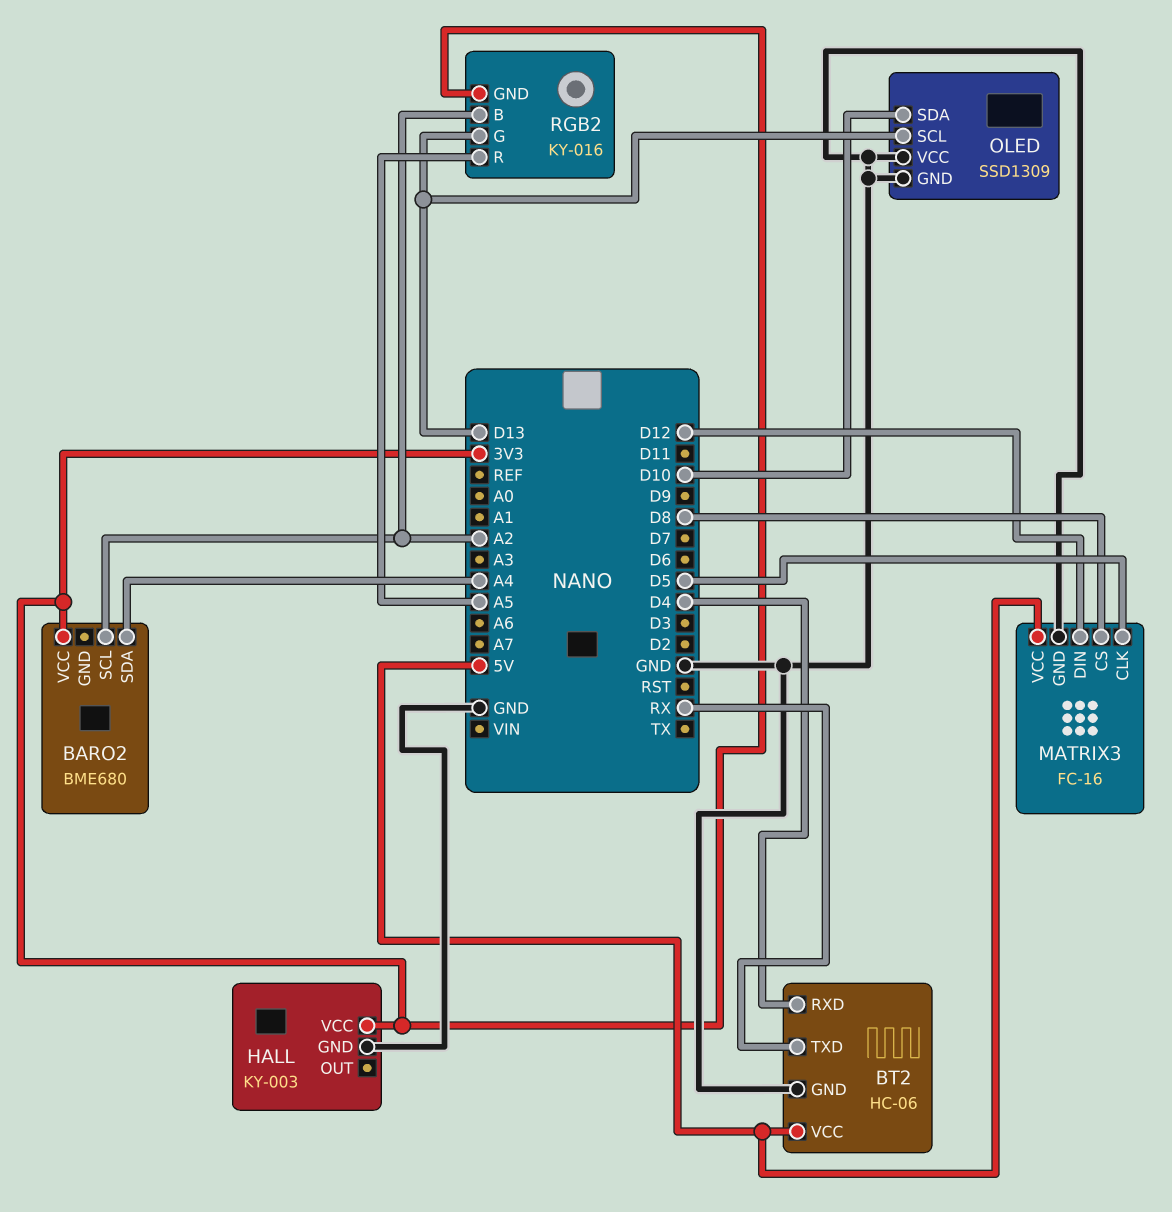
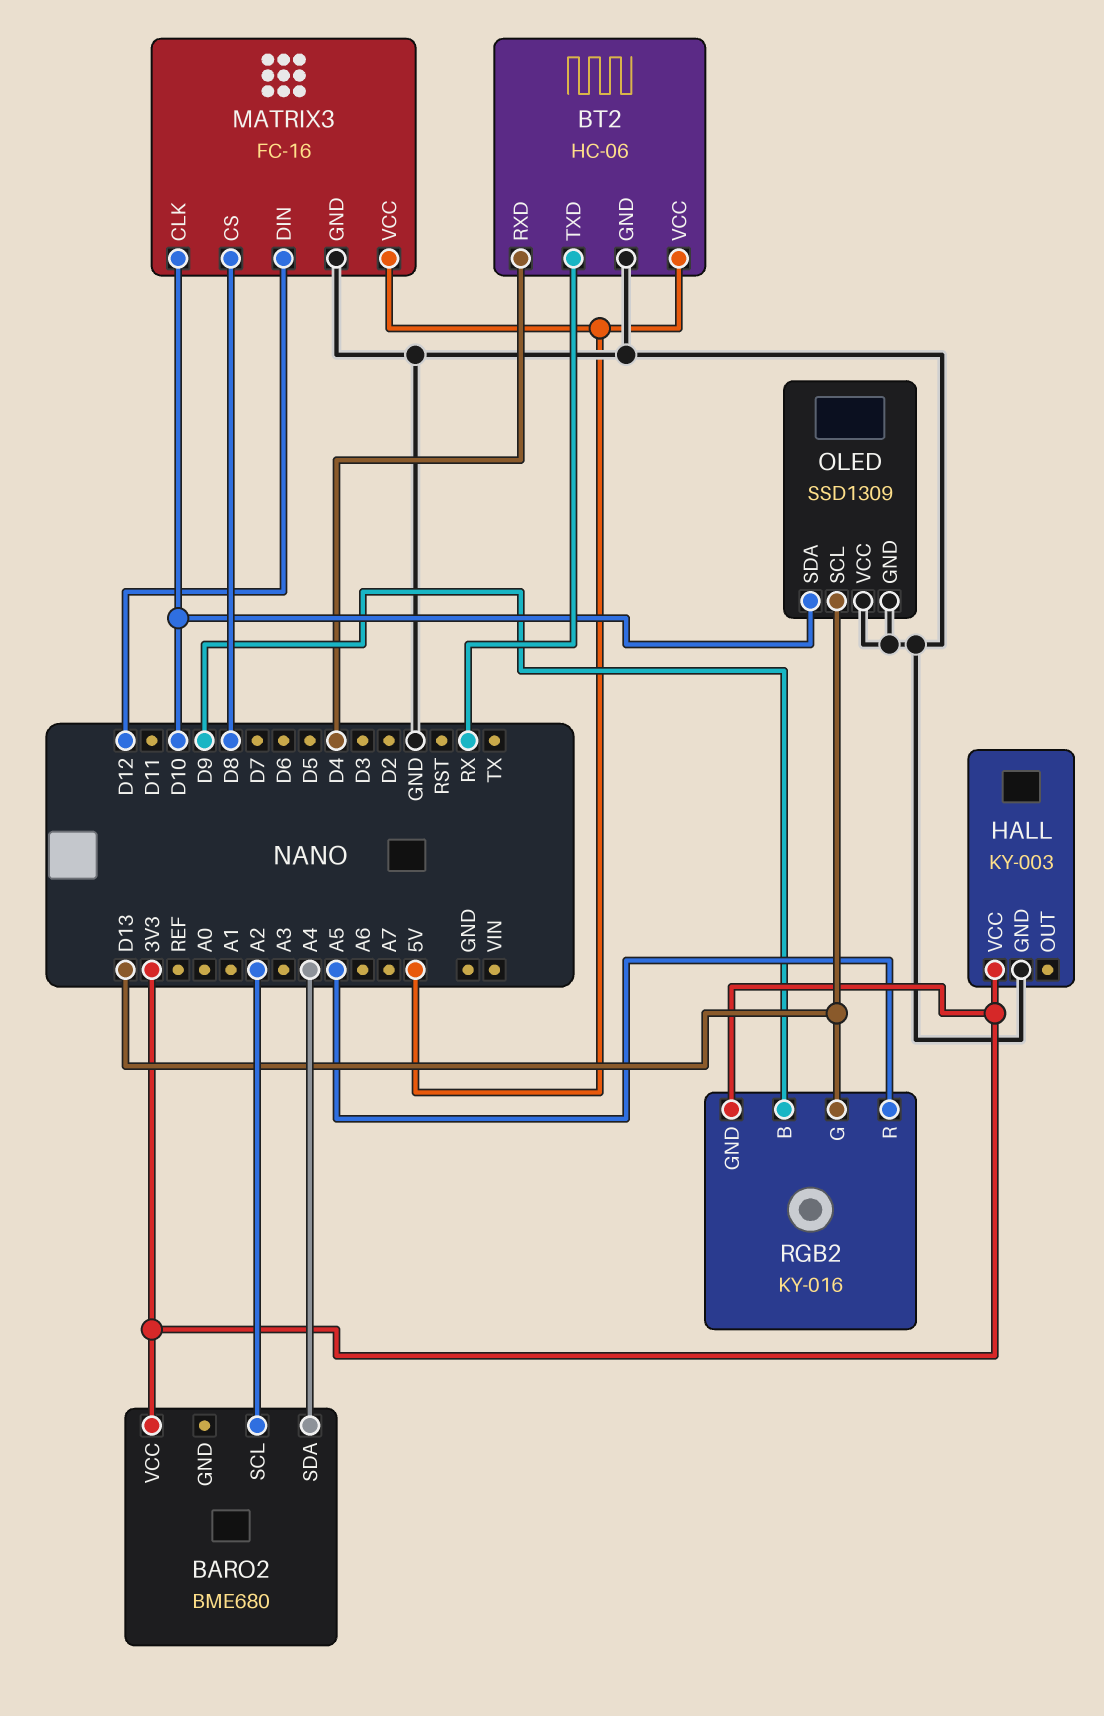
MATRIX3 pin CLK: D5 -> D10
RGB2 pin B: A2 -> D9

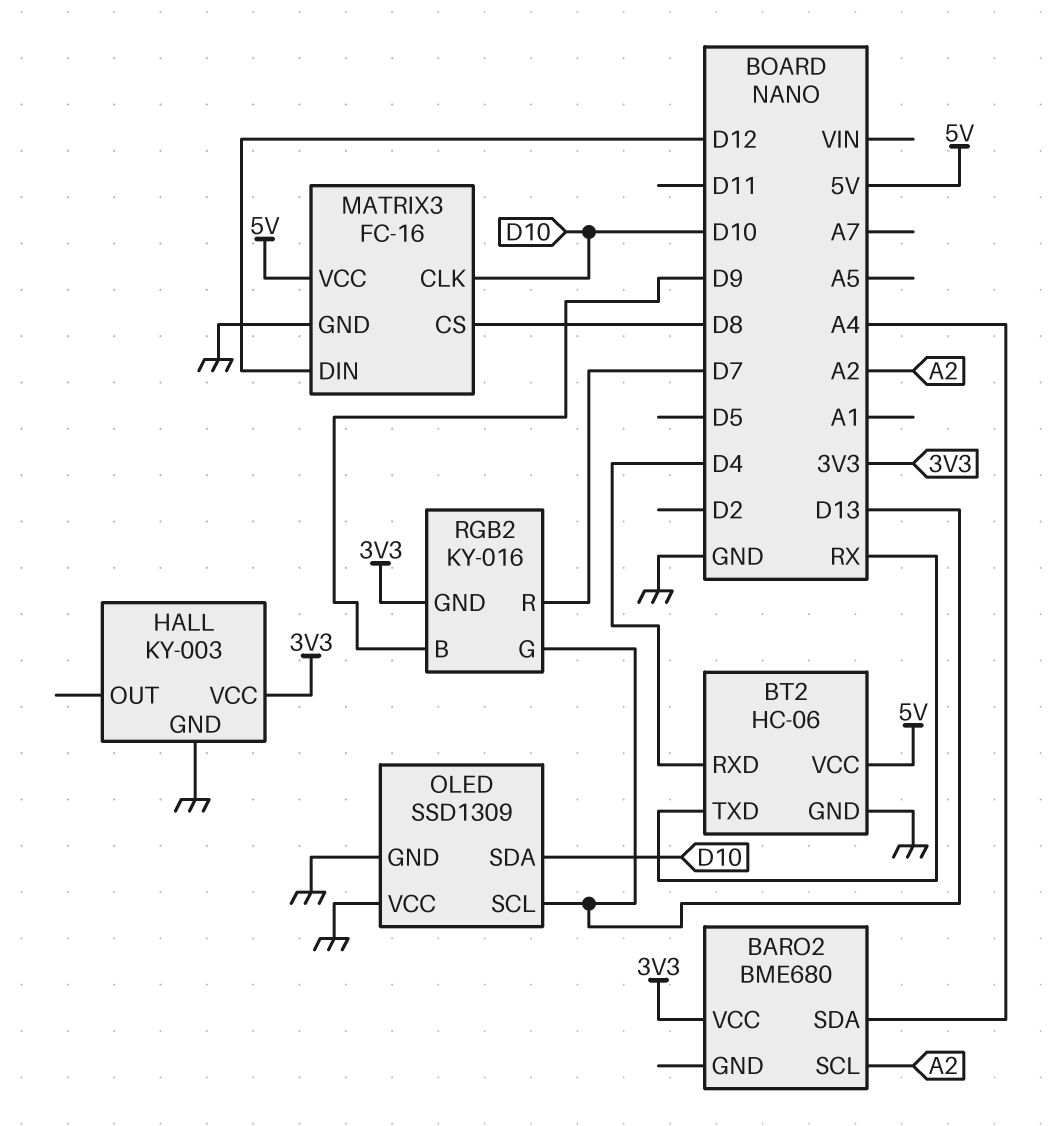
RGB2 pin R: A5 -> D7

